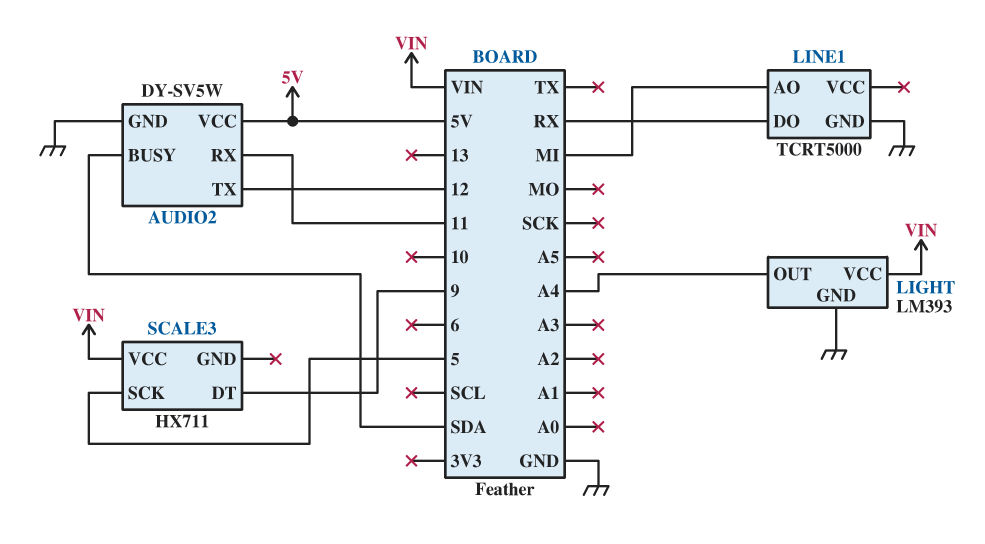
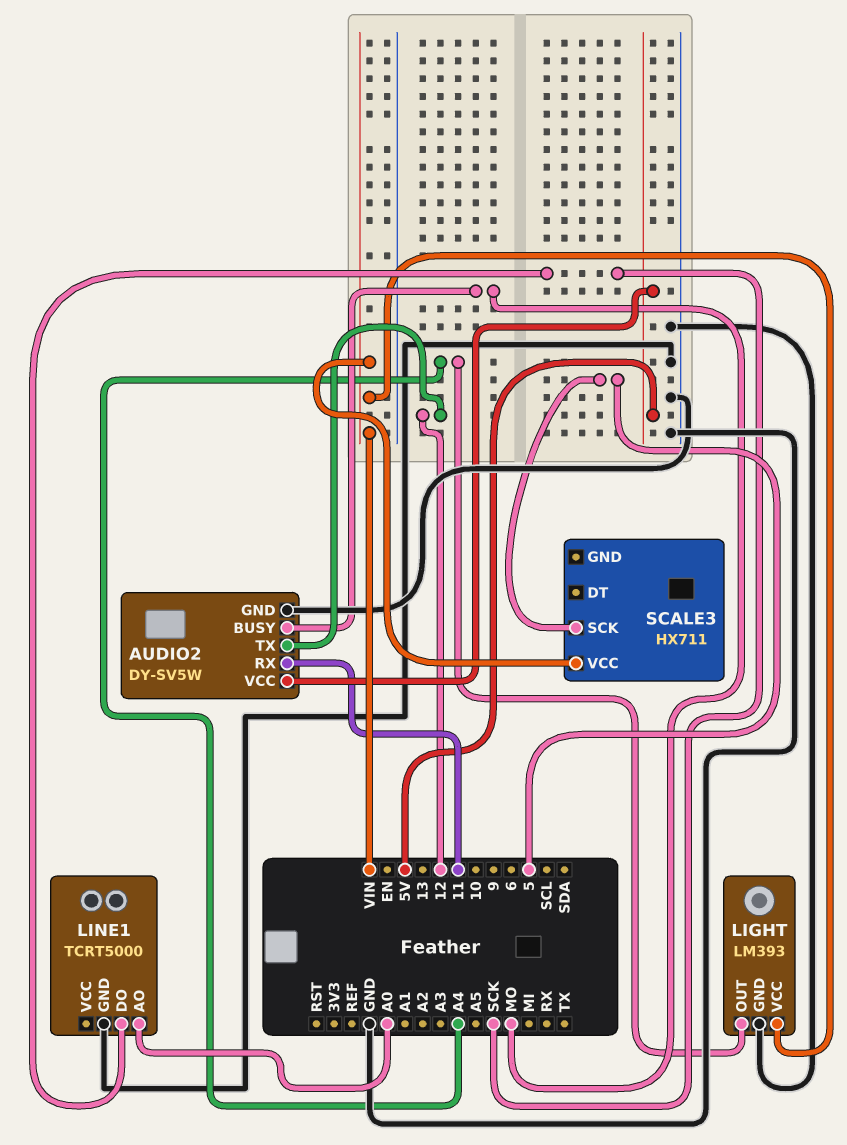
AUDIO2 pin BUSY: SDA -> MO
LINE1 pin AO: MI -> A0
LINE1 pin DO: RX -> SCK
SCALE3 pin DT: 9 -> none

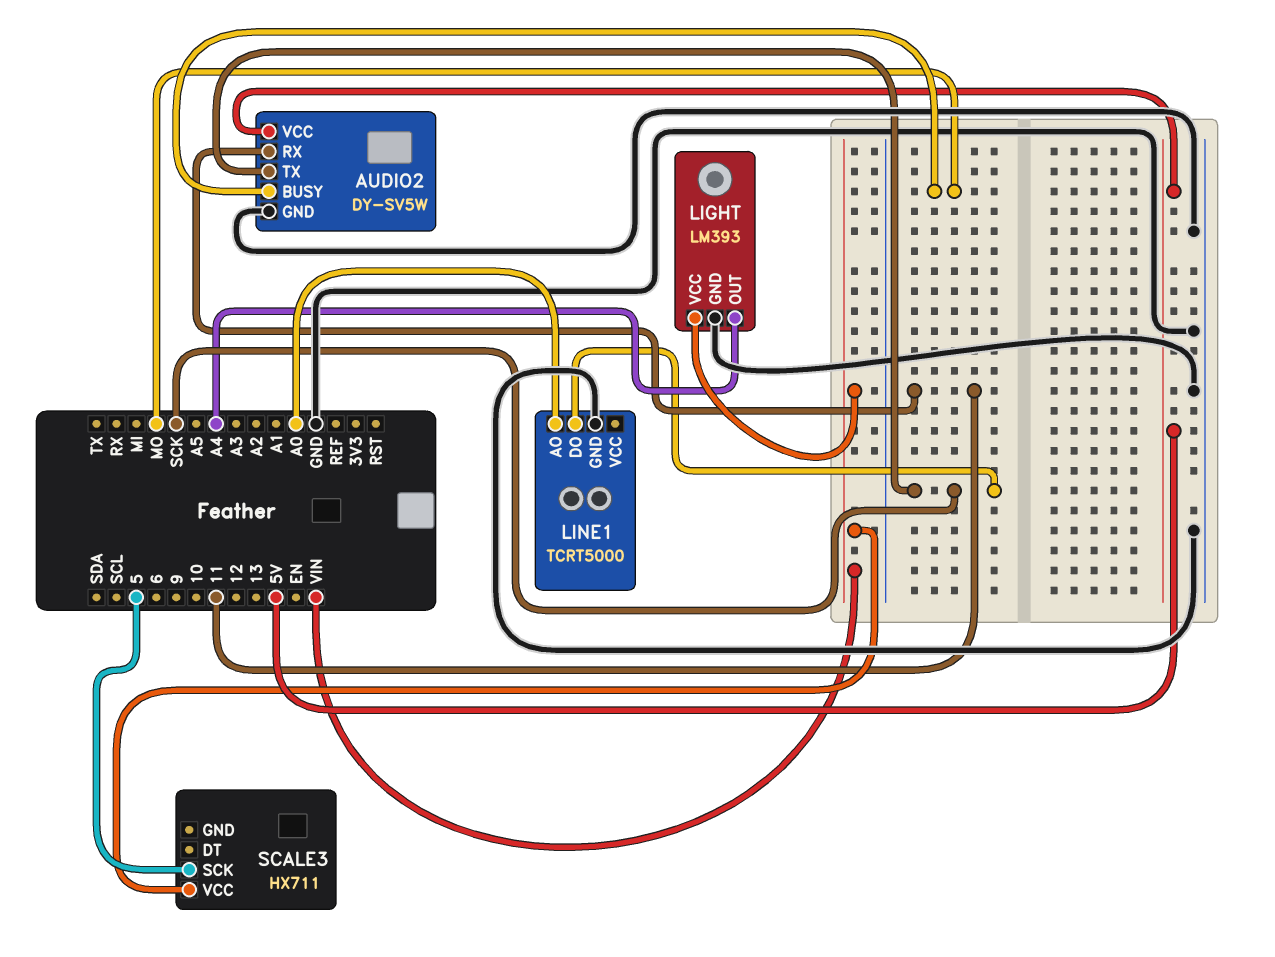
AUDIO2 pin TX: 12 -> SCK

